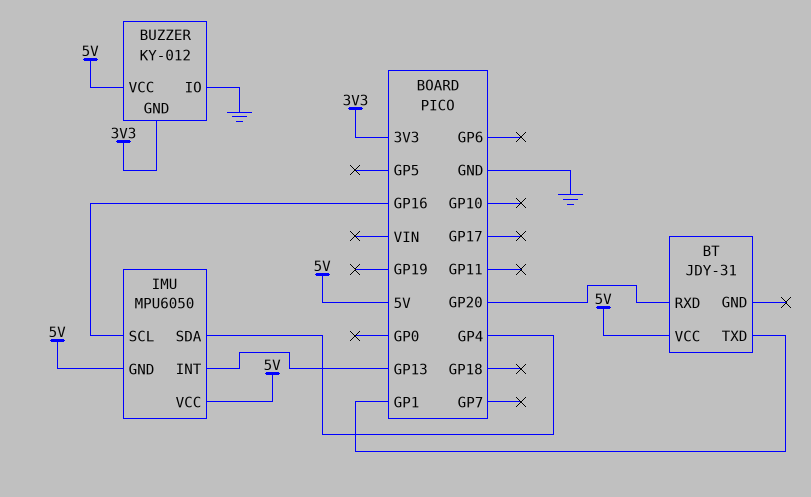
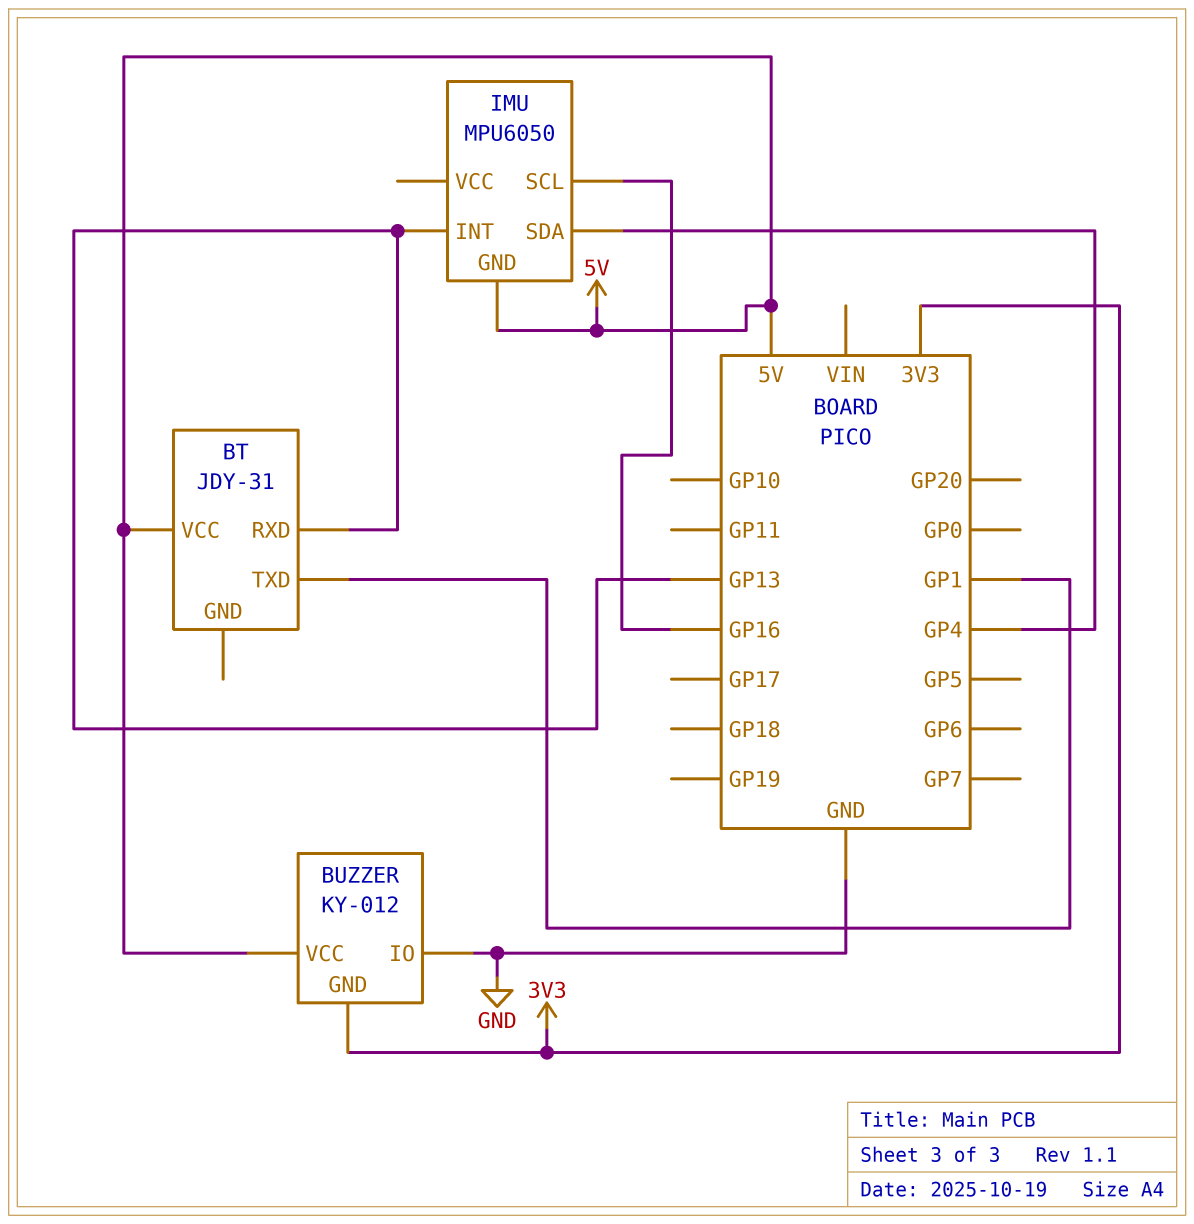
BT pin RXD: GP20 -> GP13
IMU pin VCC: 5V -> none

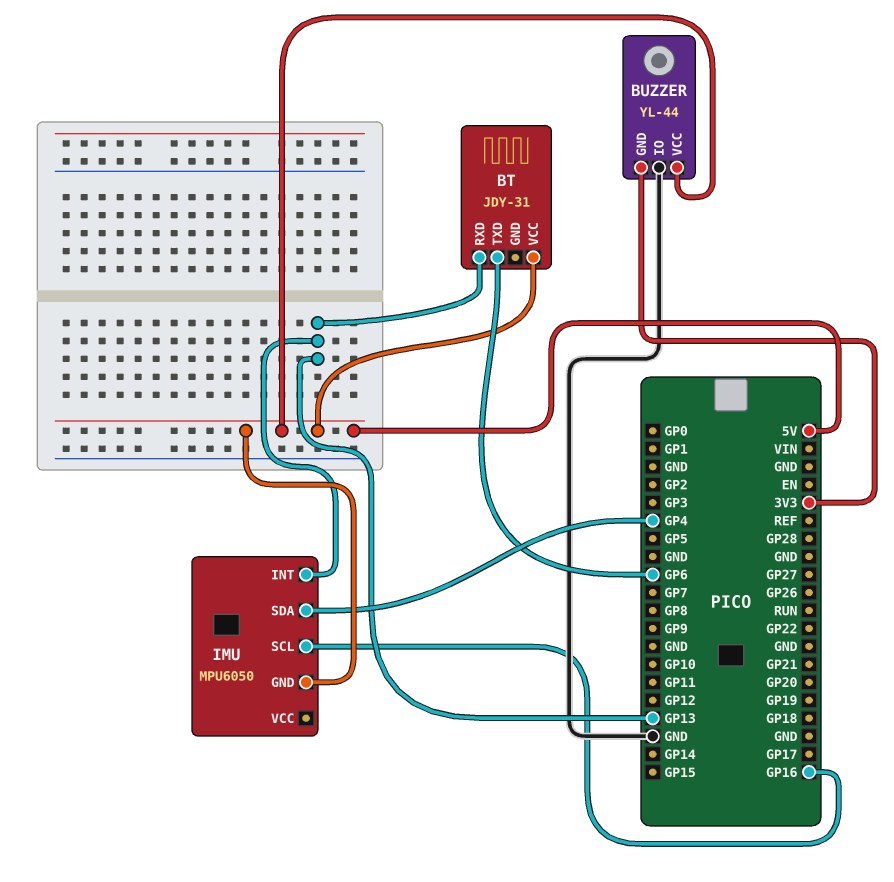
BT pin TXD: GP1 -> GP6
BUZZER: KY-012 -> YL-44

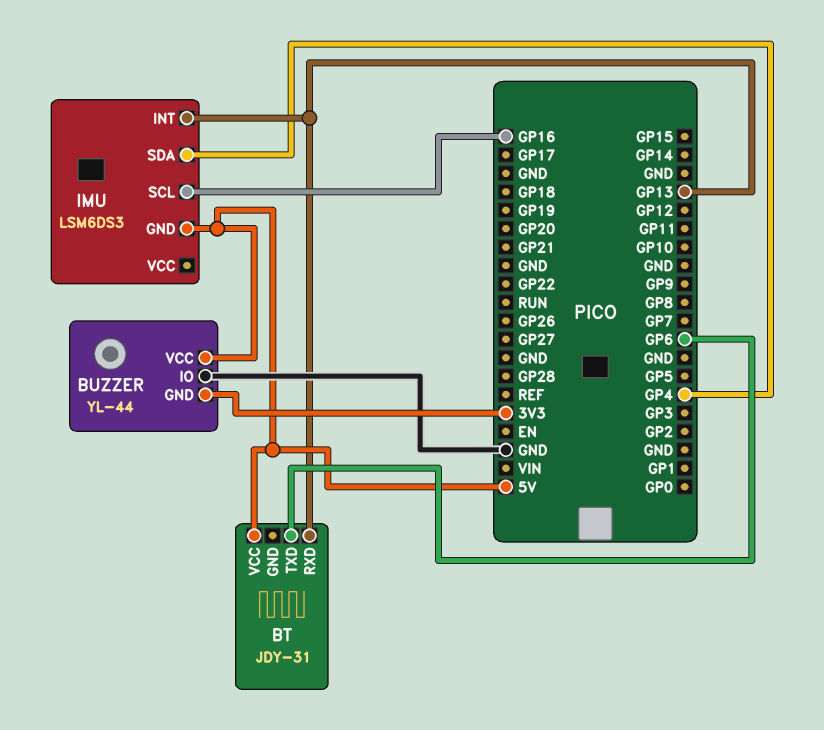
IMU: MPU6050 -> LSM6DS3

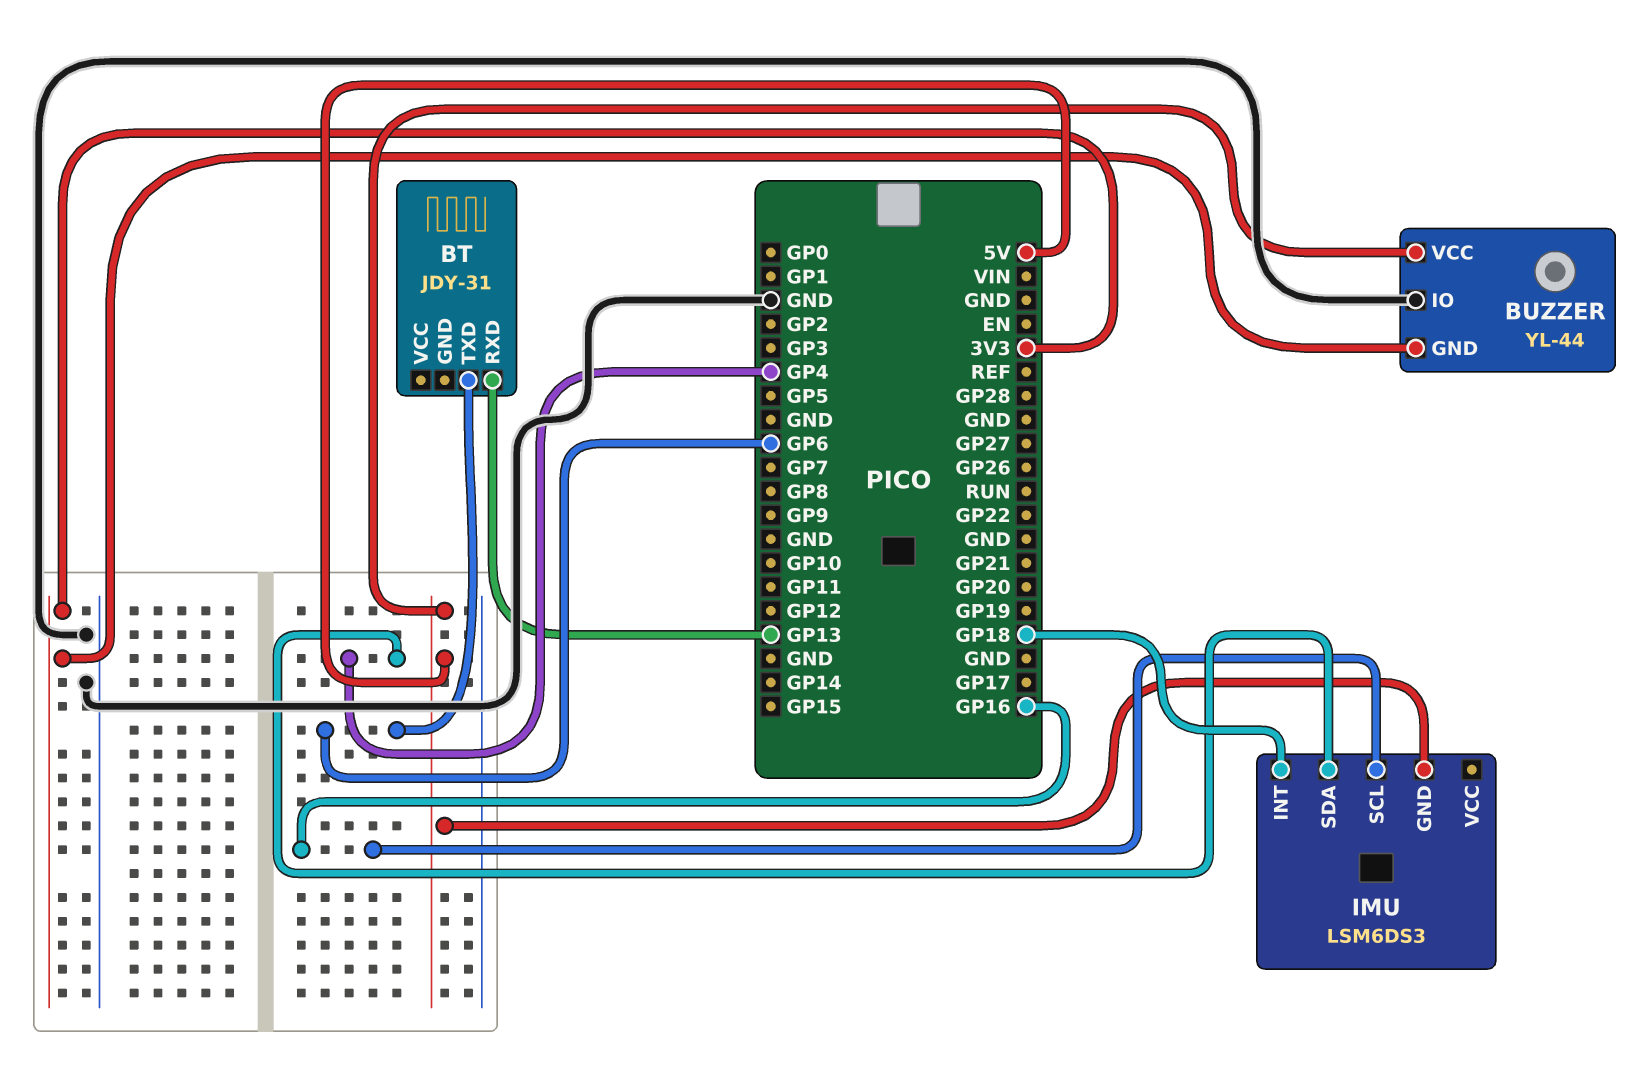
BT pin VCC: 5V -> none
IMU pin INT: GP13 -> GP18

